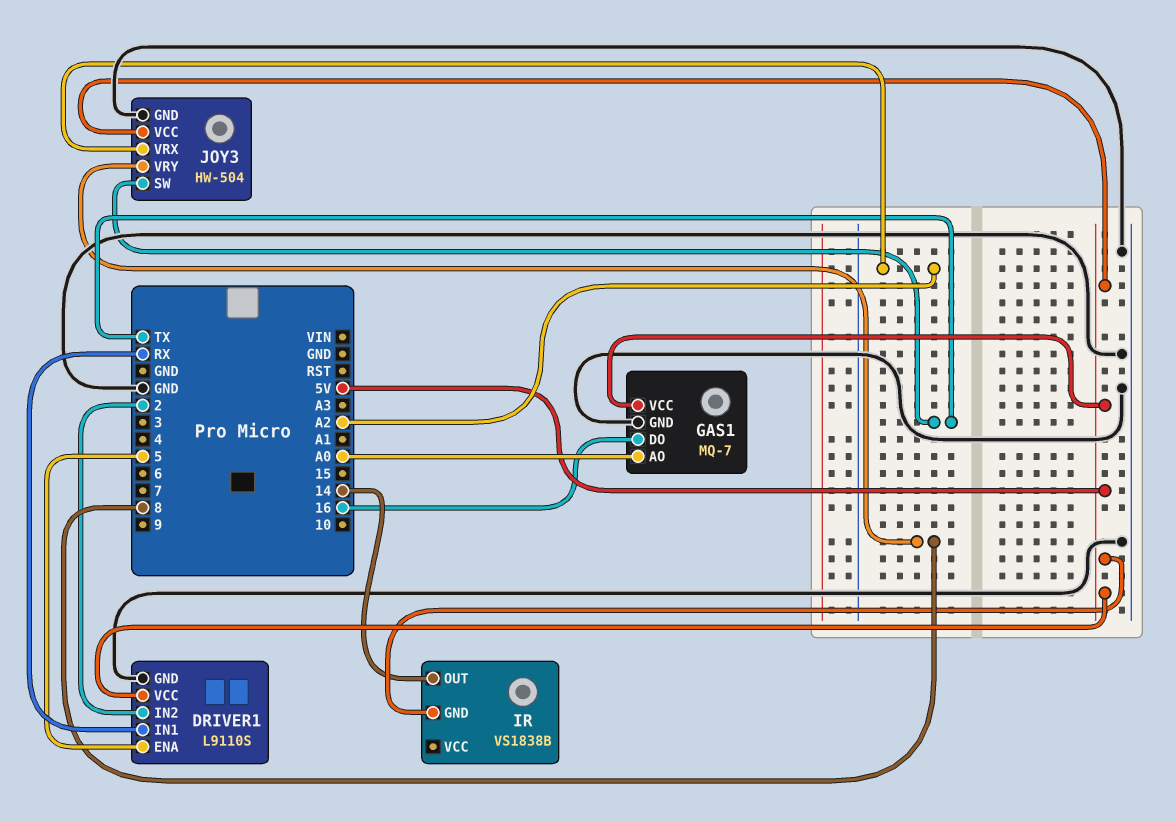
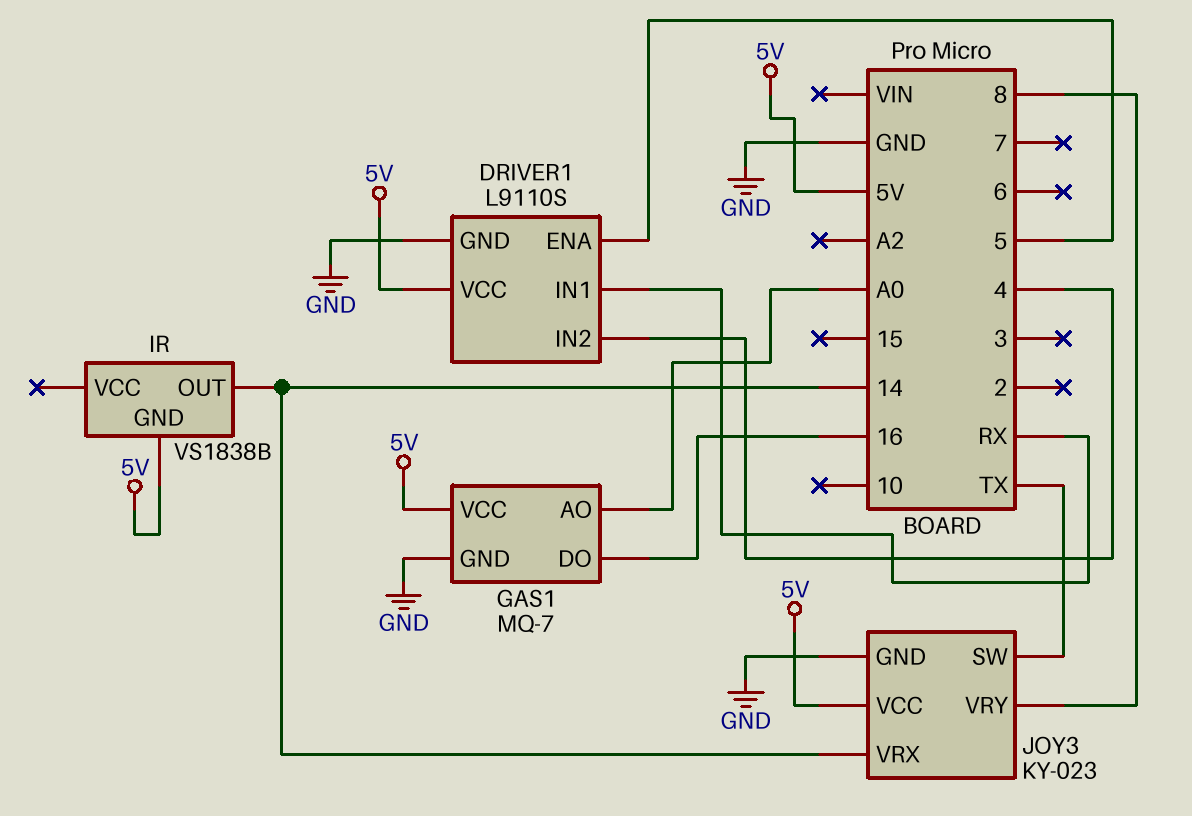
DRIVER1 pin IN2: 2 -> 4
JOY3: HW-504 -> KY-023
JOY3 pin VRX: A2 -> 14

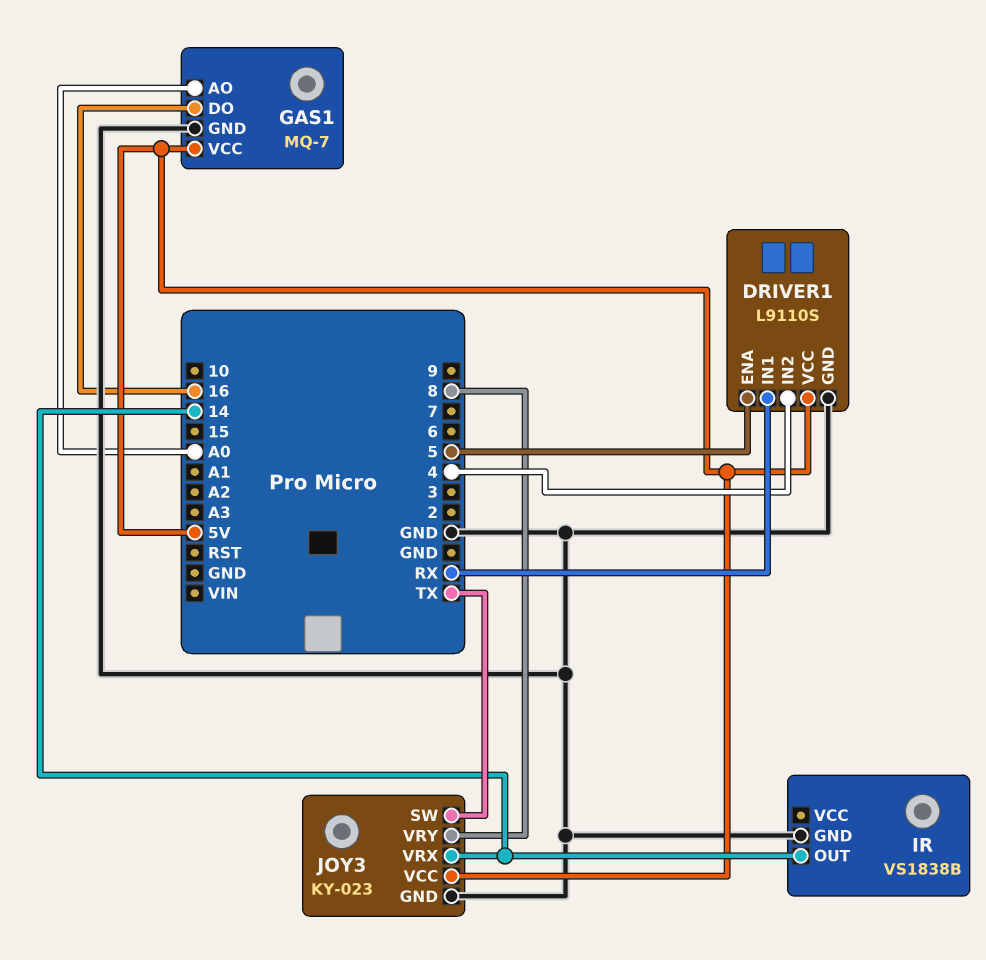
IR pin GND: 5V -> GND

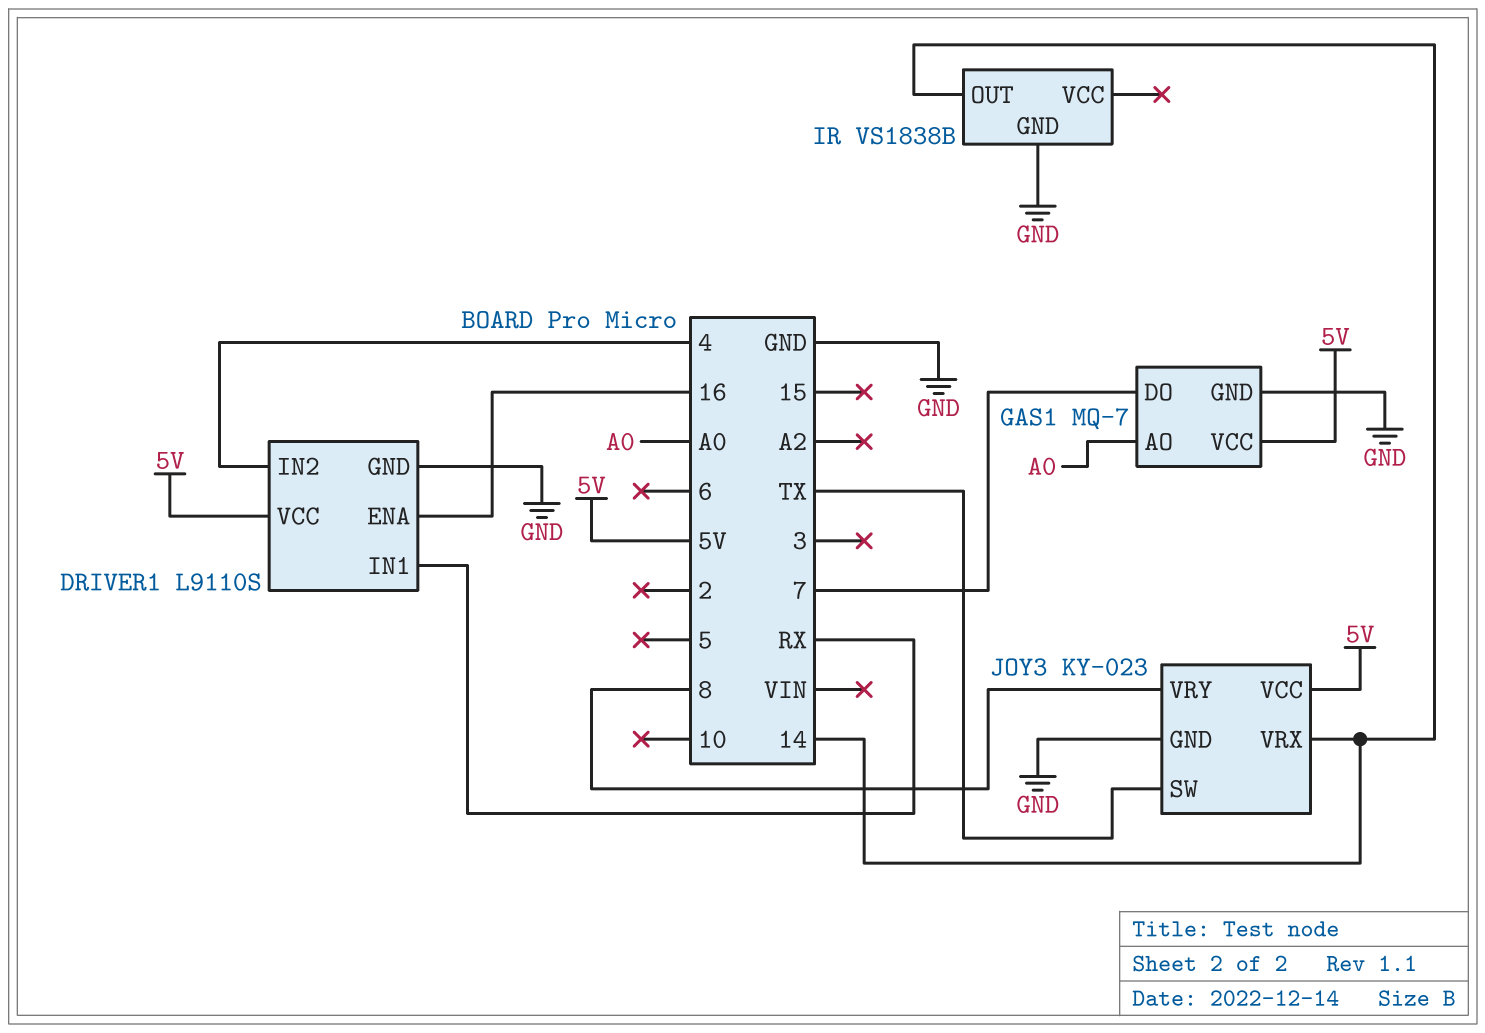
DRIVER1 pin ENA: 5 -> 16
GAS1 pin DO: 16 -> 7

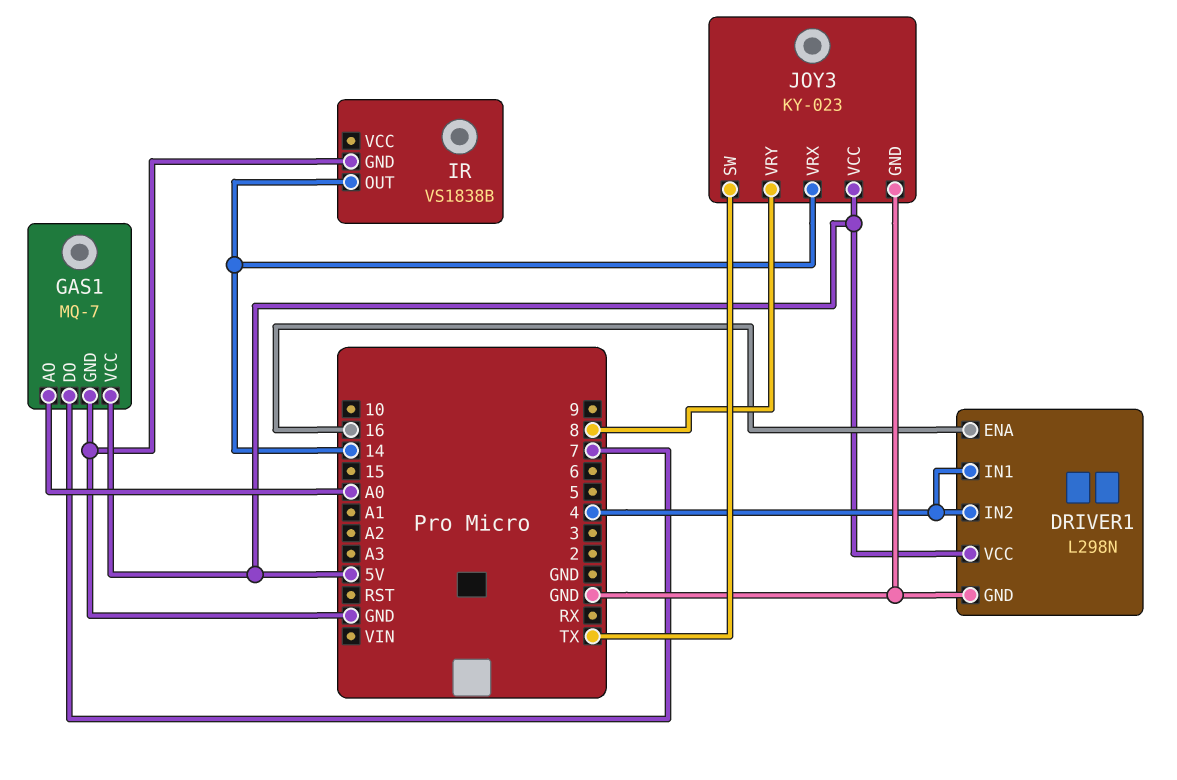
DRIVER1: L9110S -> L298N
DRIVER1 pin IN1: RX -> 4

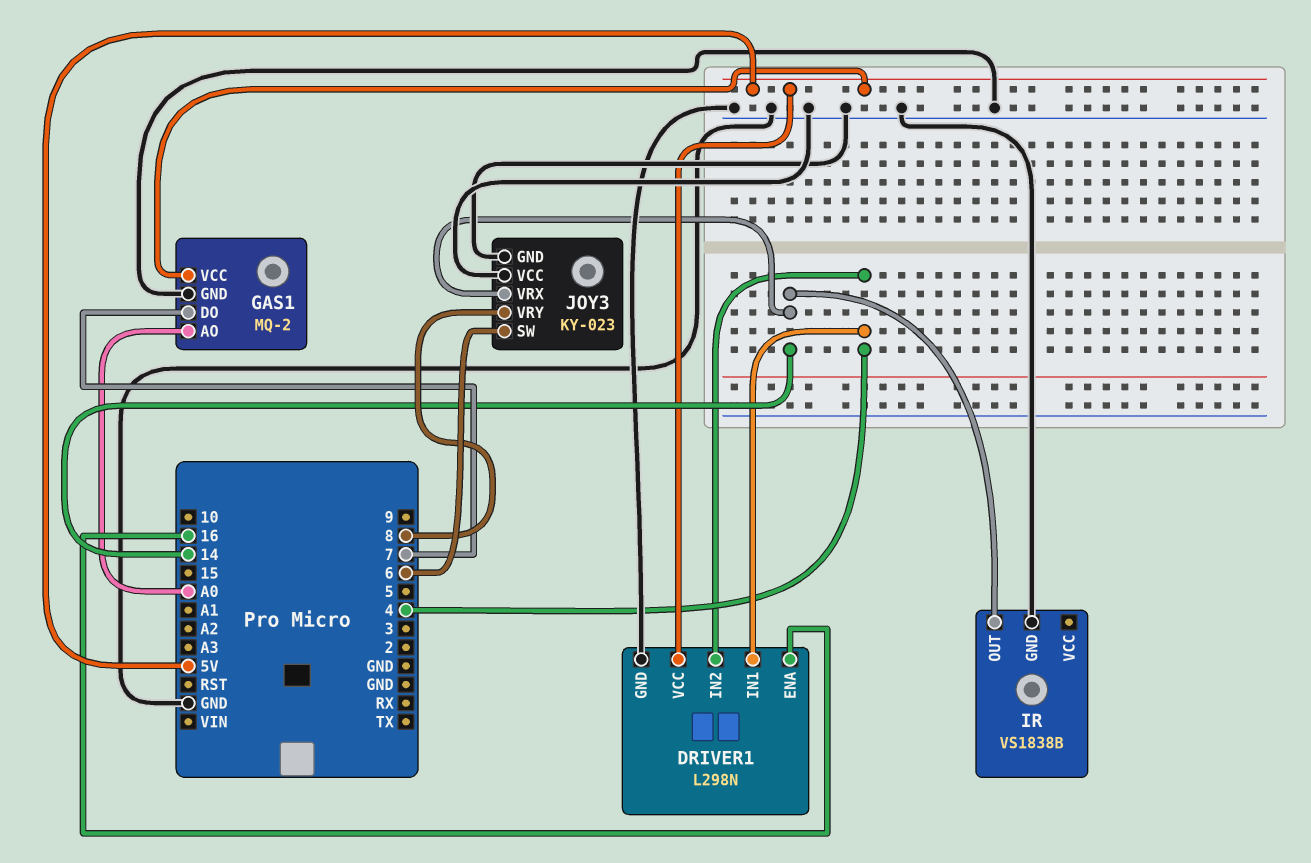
GAS1: MQ-7 -> MQ-2
JOY3 pin SW: TX -> 6
JOY3 pin VCC: 5V -> GND

